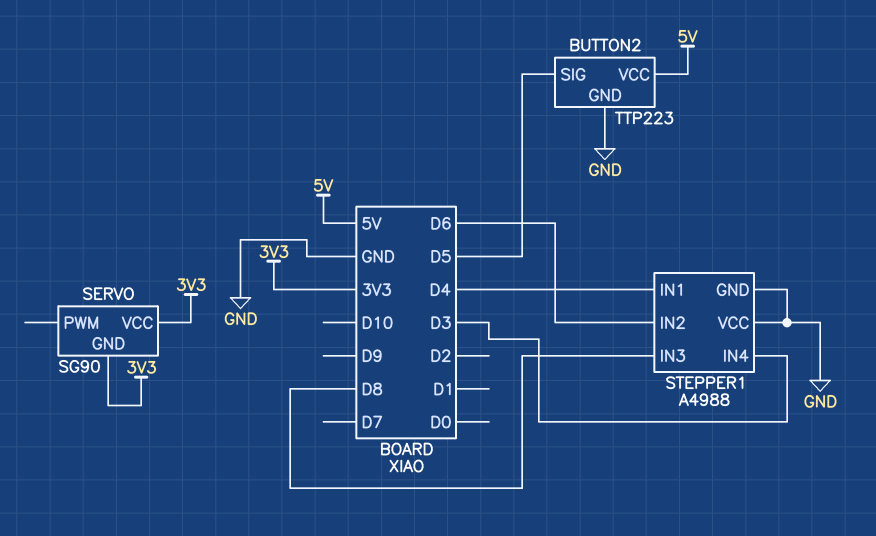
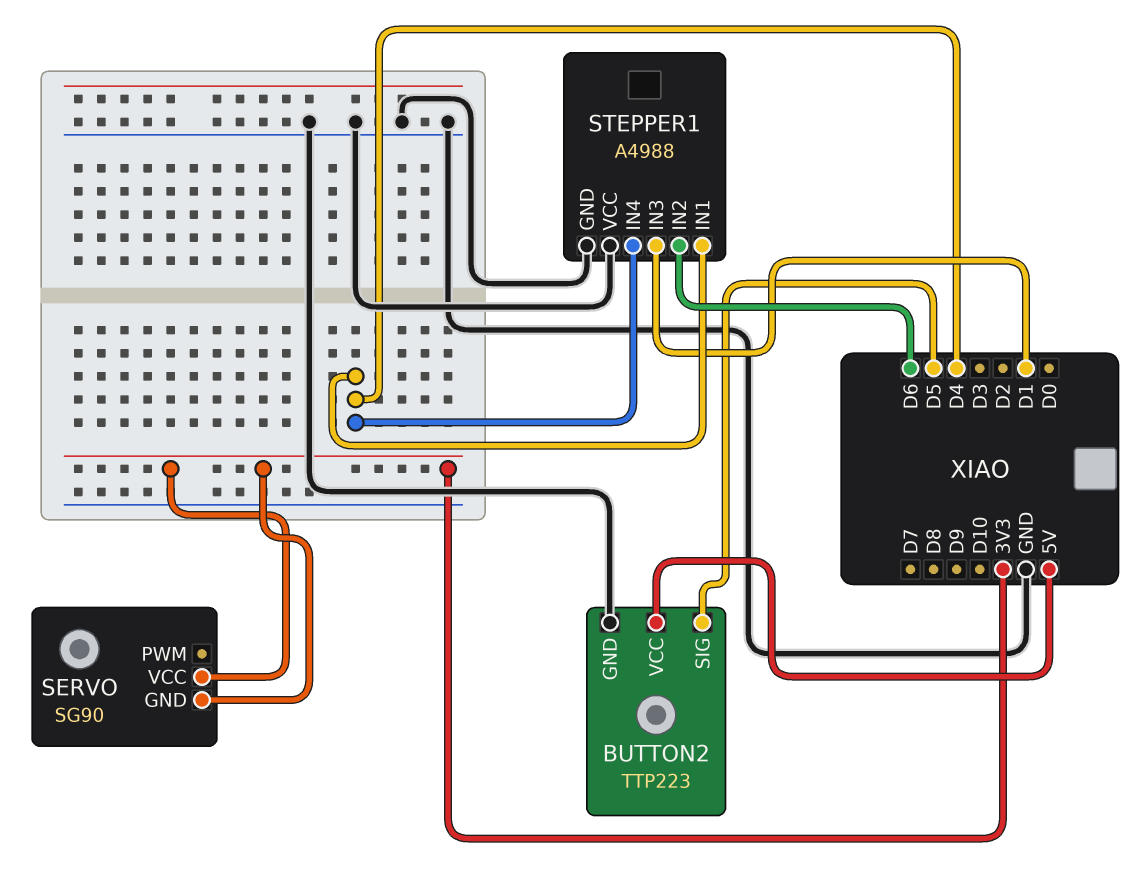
STEPPER1 pin IN3: D8 -> D1
STEPPER1 pin IN4: D3 -> D4

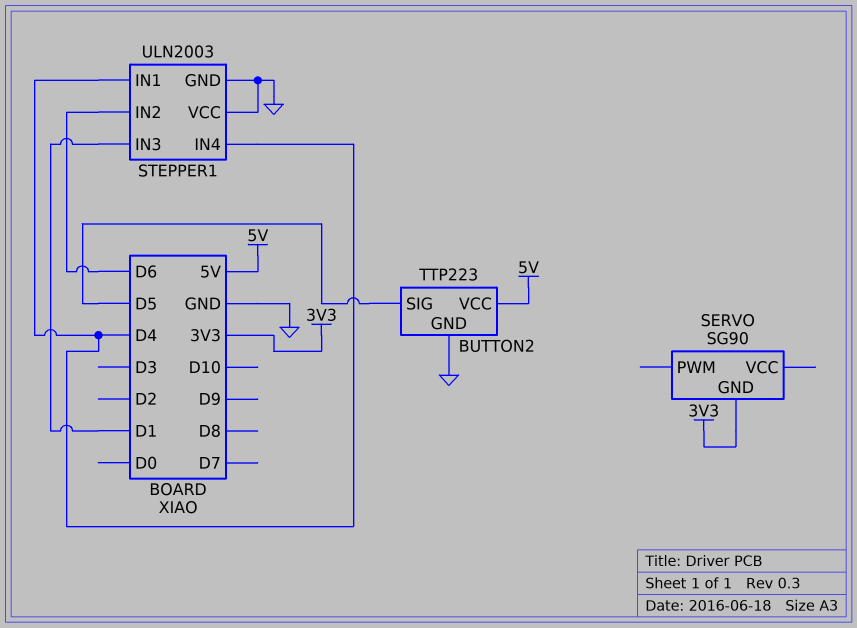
SERVO pin VCC: 3V3 -> none
STEPPER1: A4988 -> ULN2003

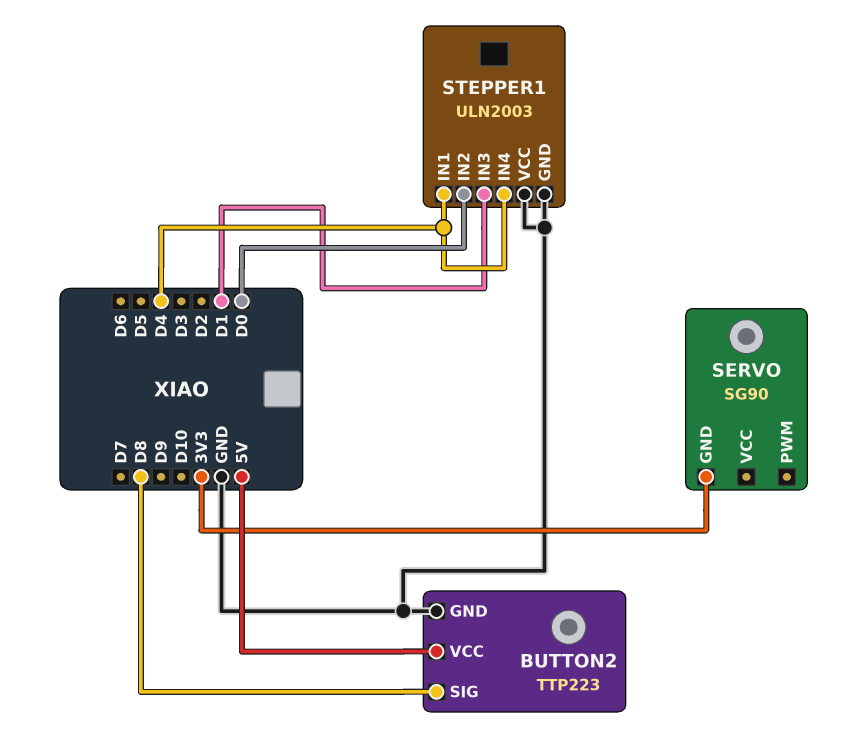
BUTTON2 pin SIG: D5 -> D8
STEPPER1 pin IN2: D6 -> D0

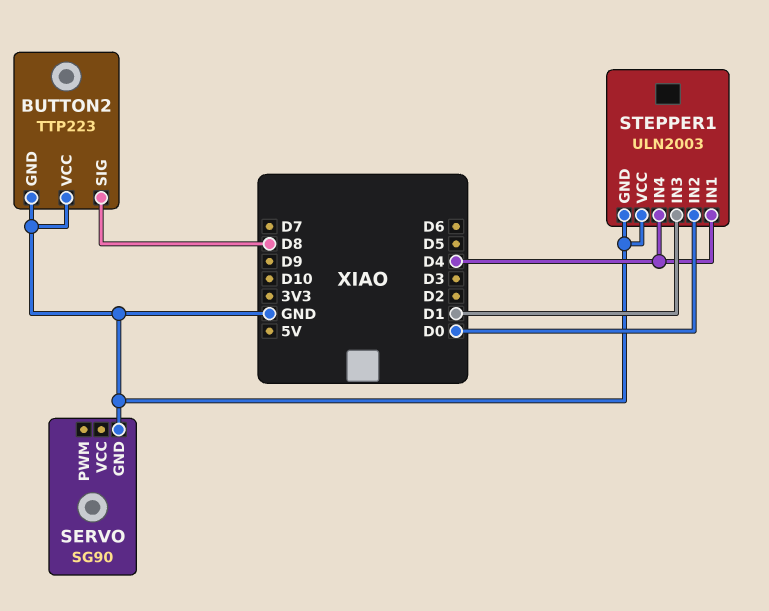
BUTTON2 pin VCC: 5V -> GND
SERVO pin GND: 3V3 -> GND

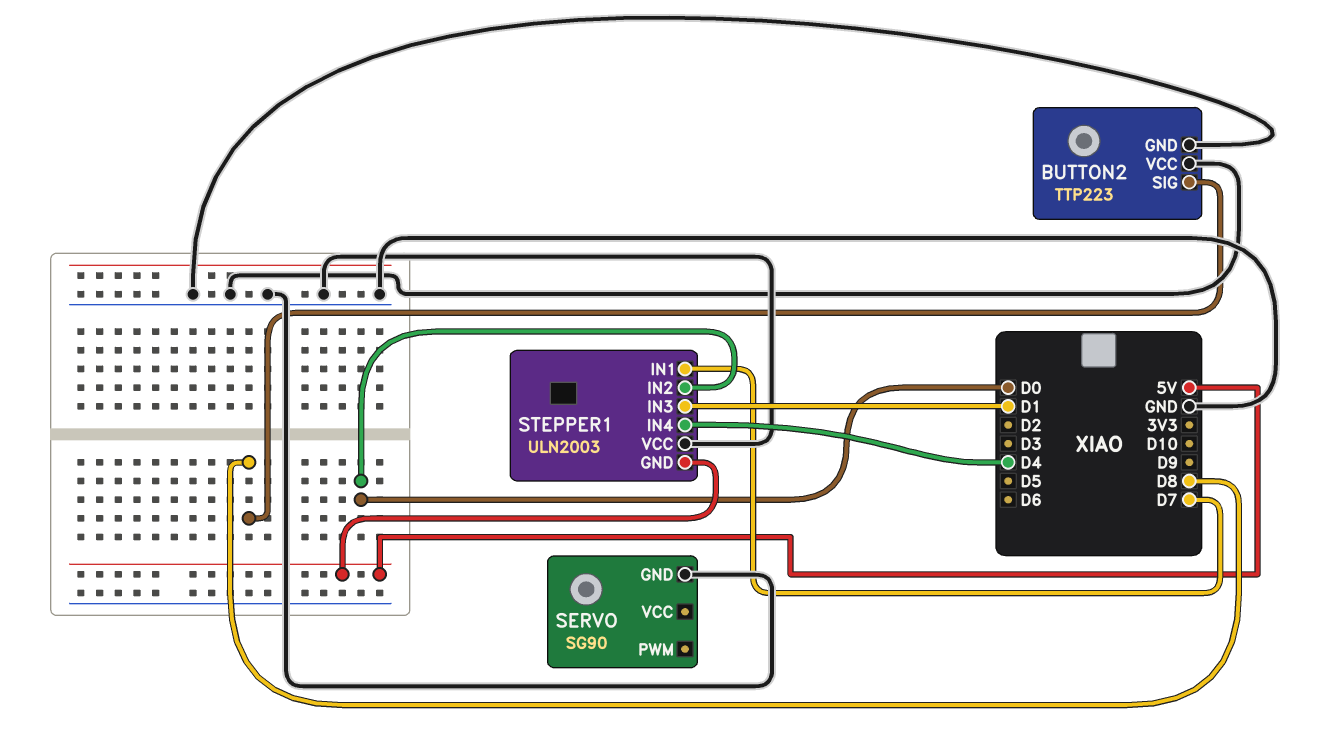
STEPPER1 pin GND: GND -> 5V
STEPPER1 pin IN1: D4 -> D7

